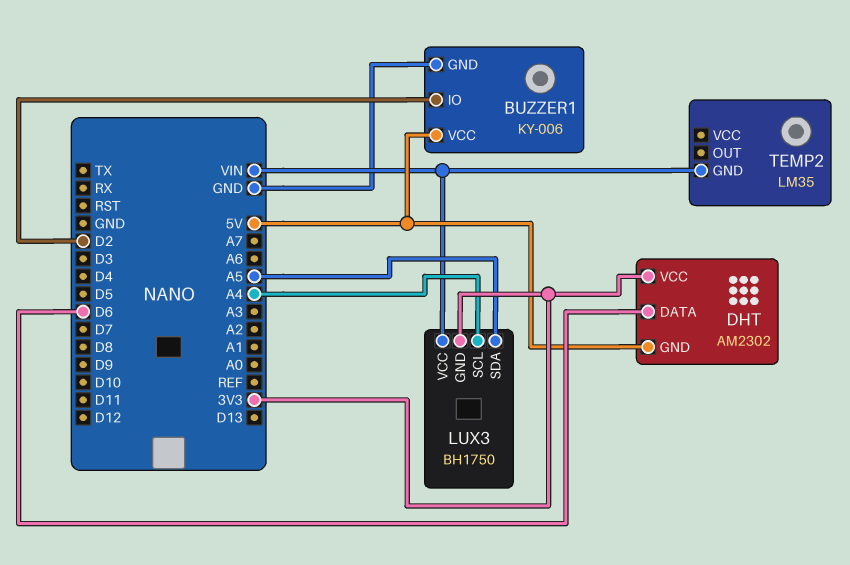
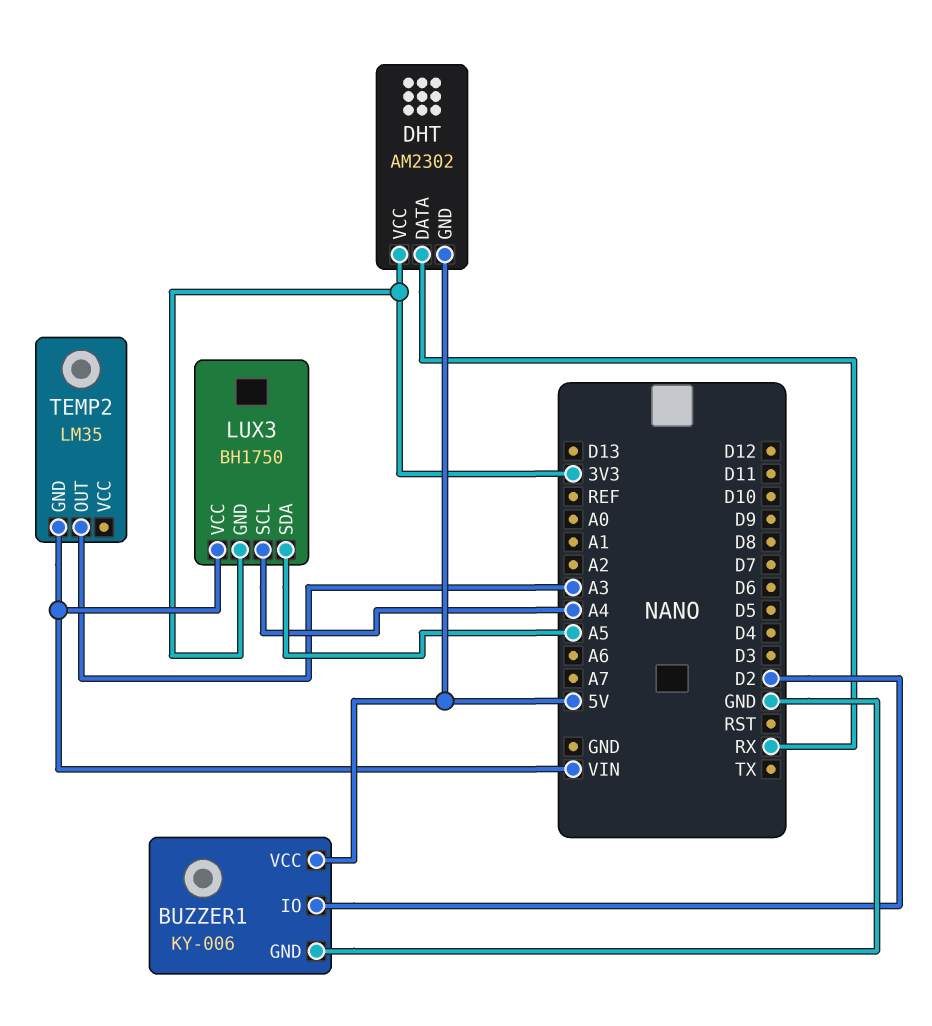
DHT pin DATA: D6 -> RX
TEMP2 pin OUT: none -> A3

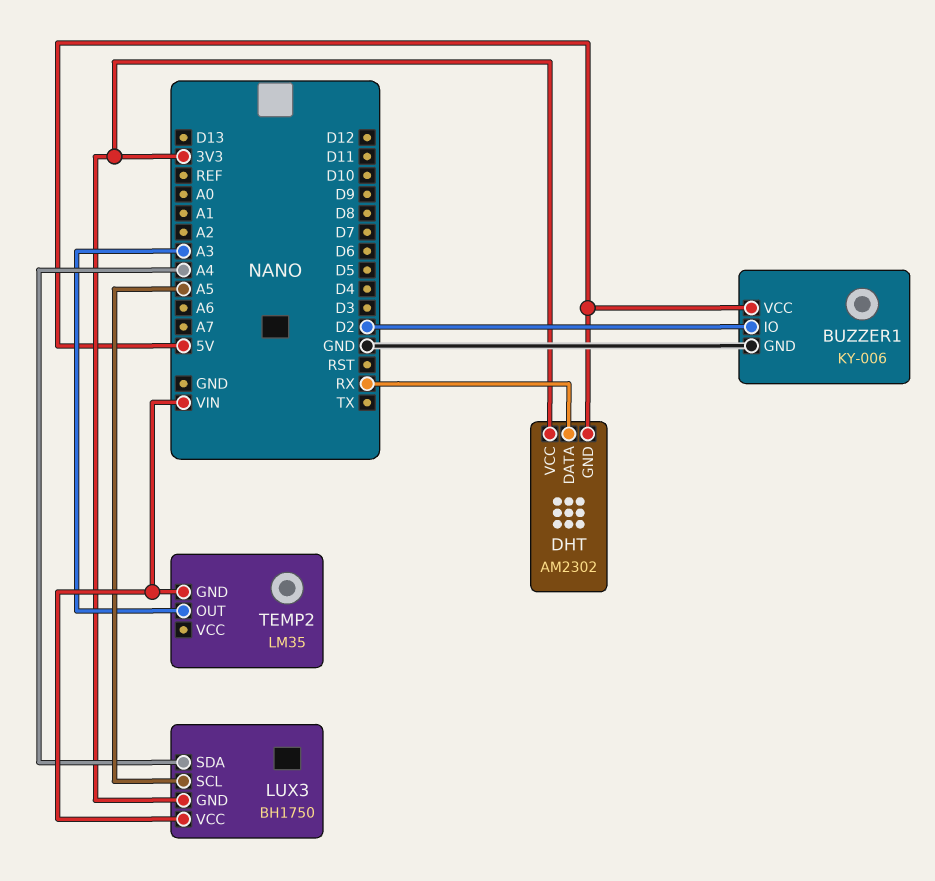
LUX3 pin SCL: A4 -> A5
LUX3 pin SDA: A5 -> A4

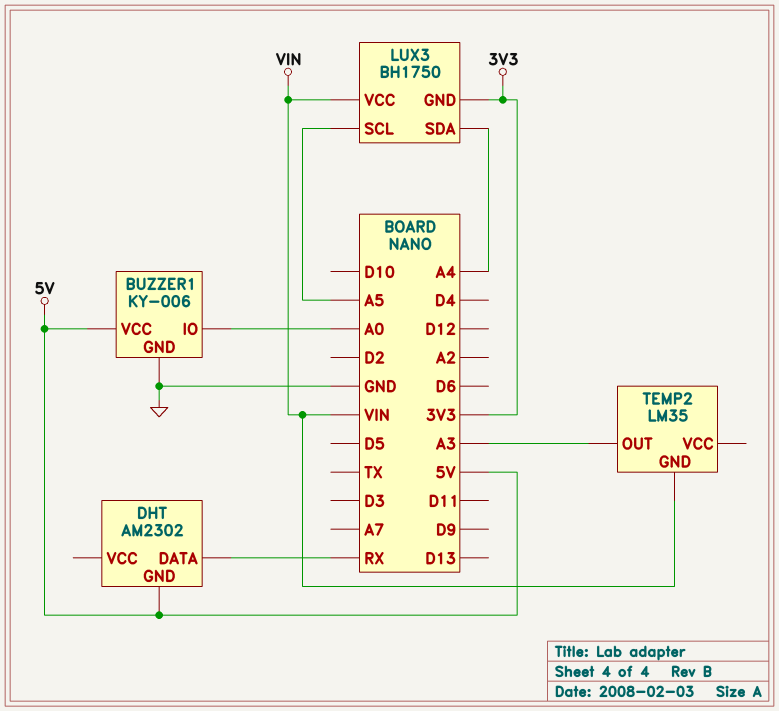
BUZZER1 pin IO: D2 -> A0
DHT pin VCC: 3V3 -> none

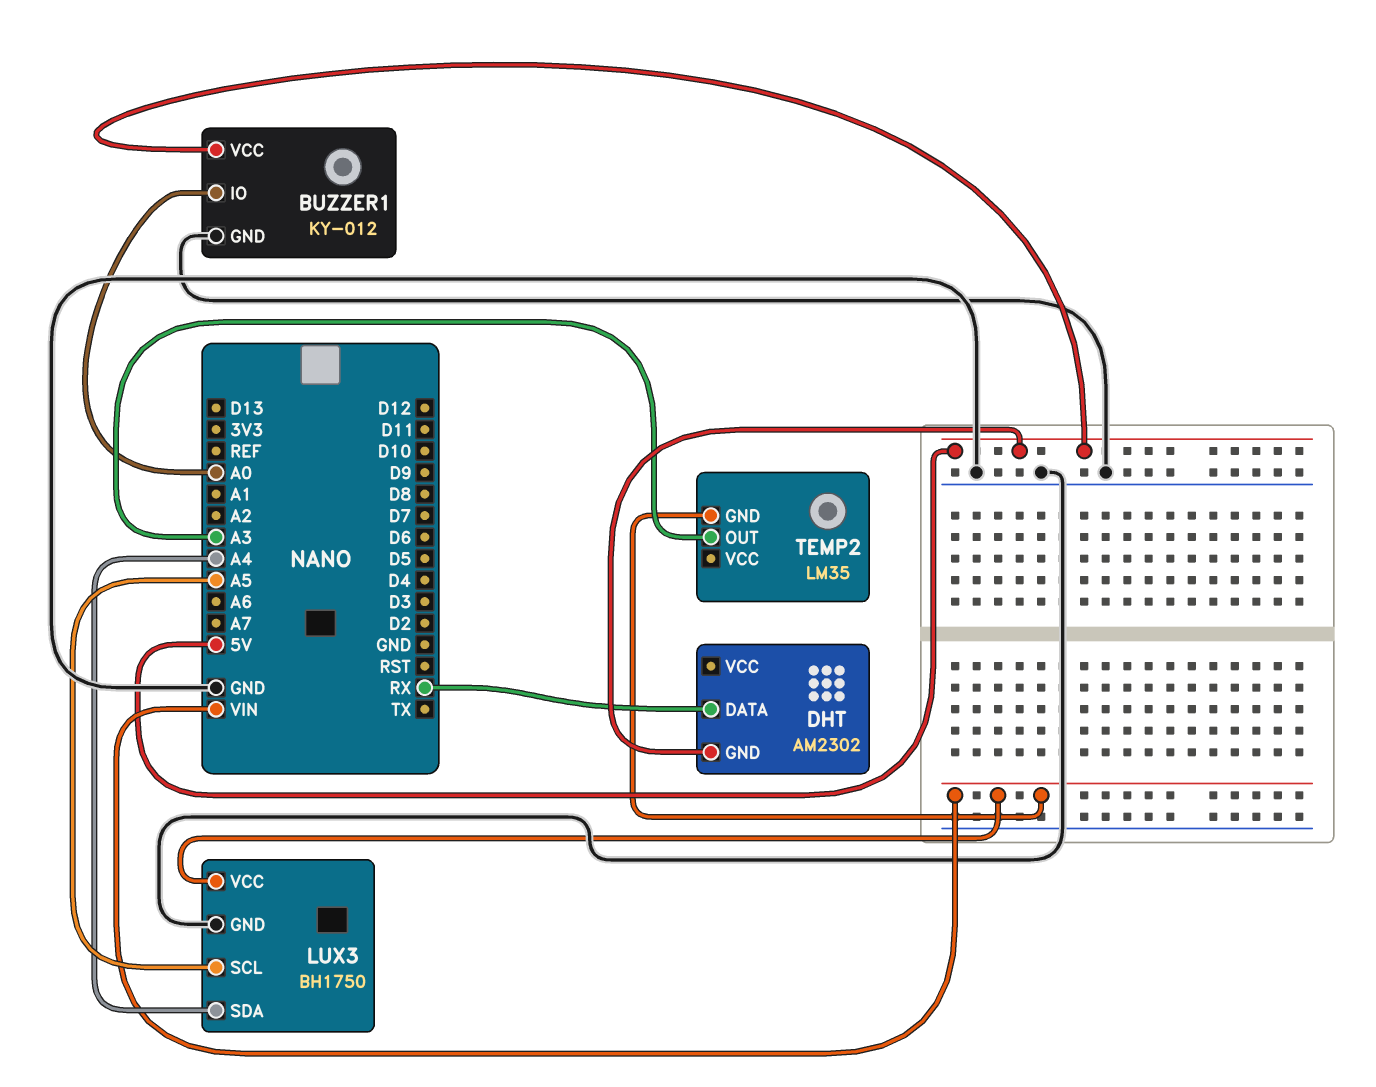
BUZZER1: KY-006 -> KY-012
LUX3 pin GND: 3V3 -> GND

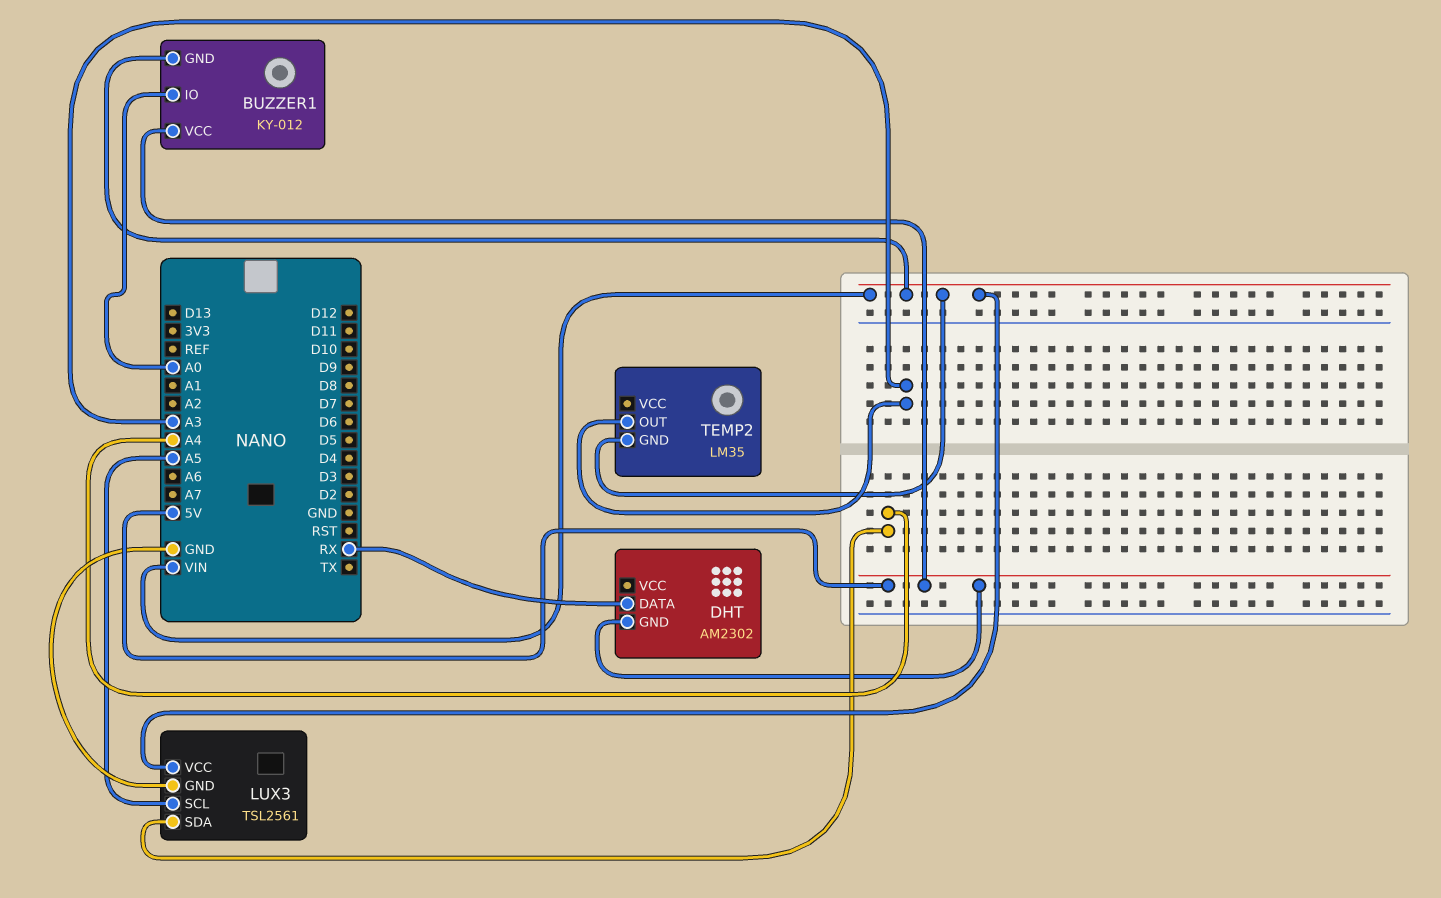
BUZZER1 pin GND: GND -> VIN
LUX3: BH1750 -> TSL2561

